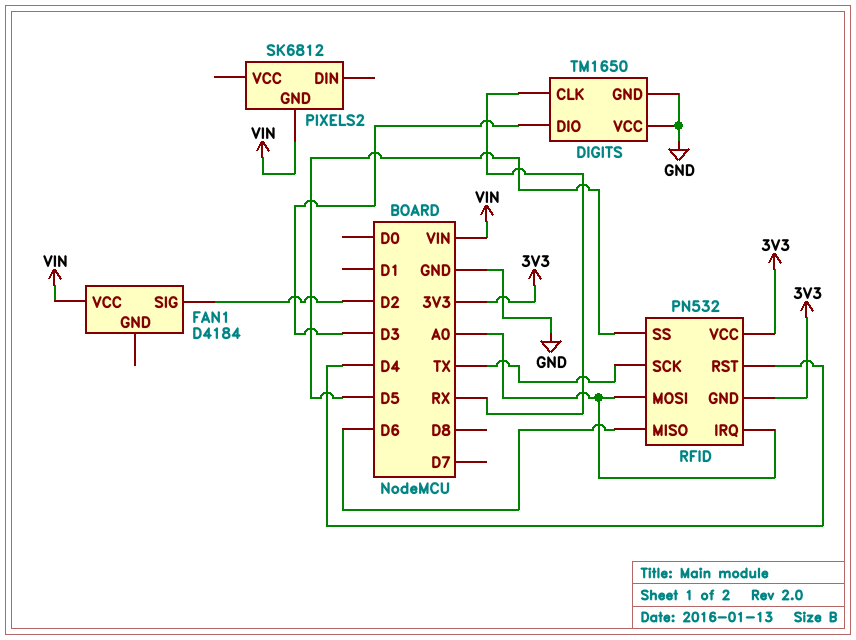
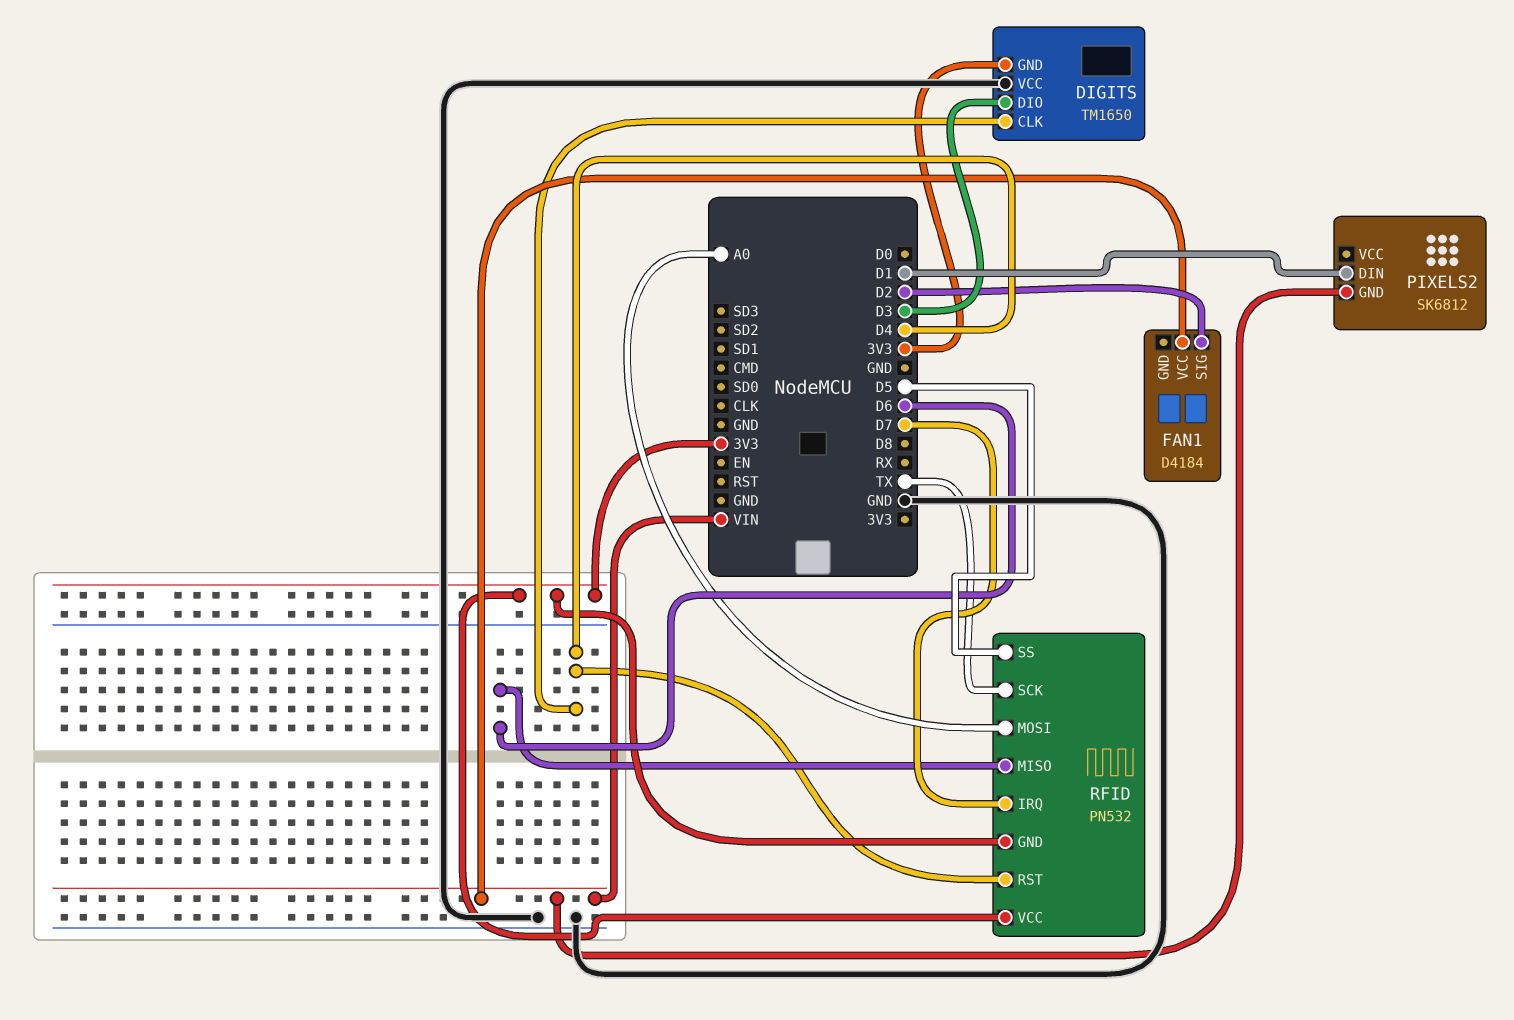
DIGITS pin CLK: RX -> D4
DIGITS pin GND: GND -> 3V3
PIXELS2 pin DIN: none -> D1
RFID pin IRQ: A0 -> D7

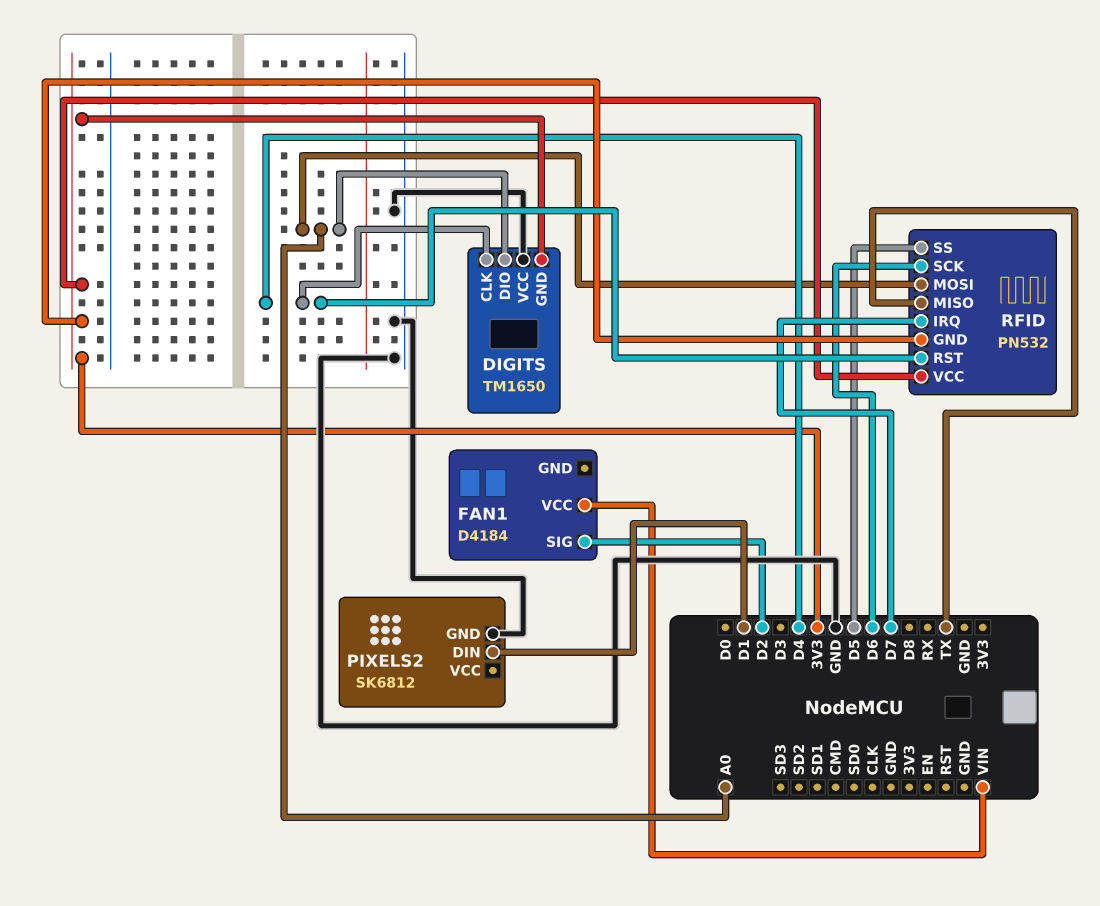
DIGITS pin DIO: D3 -> A0
PIXELS2 pin GND: VIN -> GND
RFID pin MISO: D6 -> TX
RFID pin SCK: TX -> D6

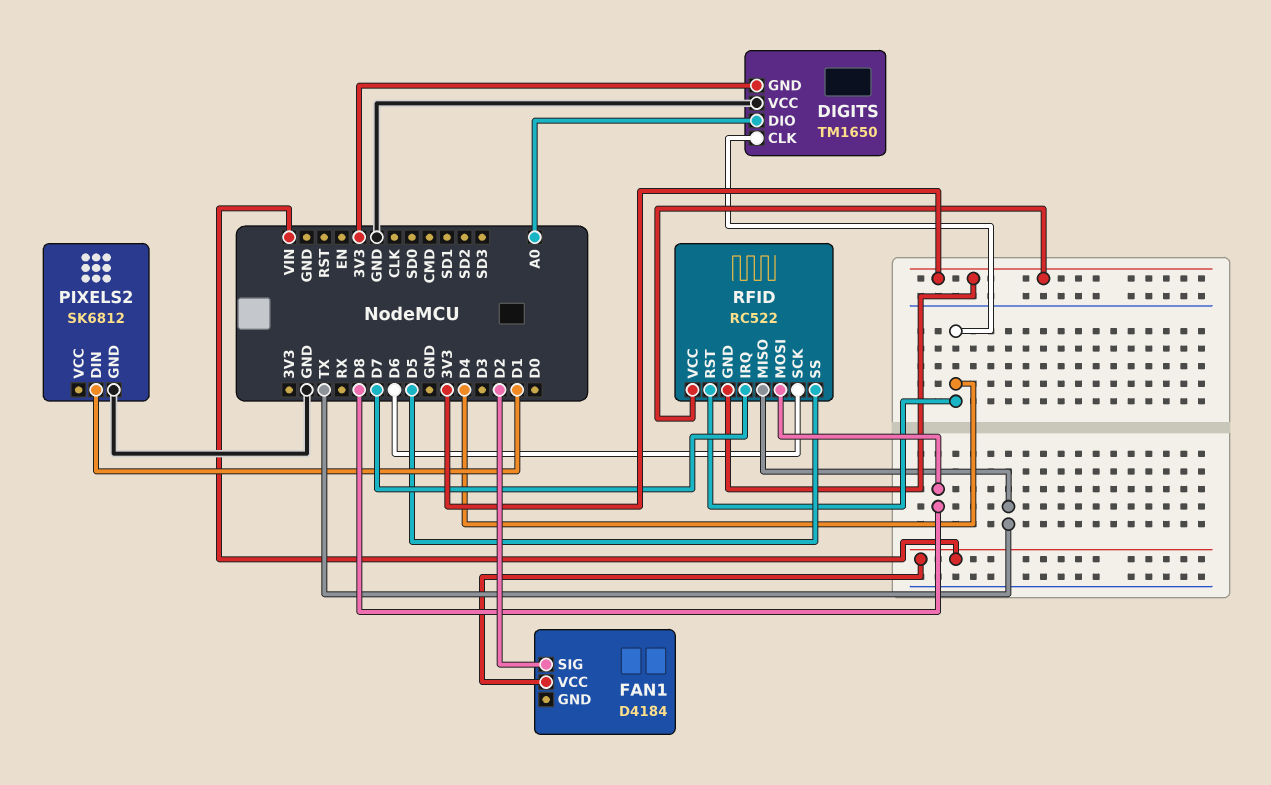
RFID: PN532 -> RC522
RFID pin MOSI: A0 -> D8

